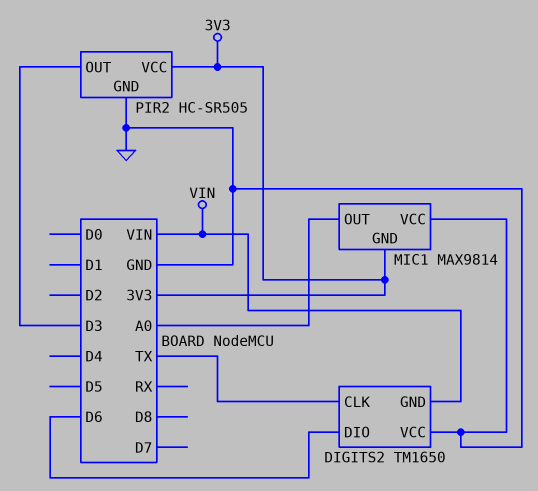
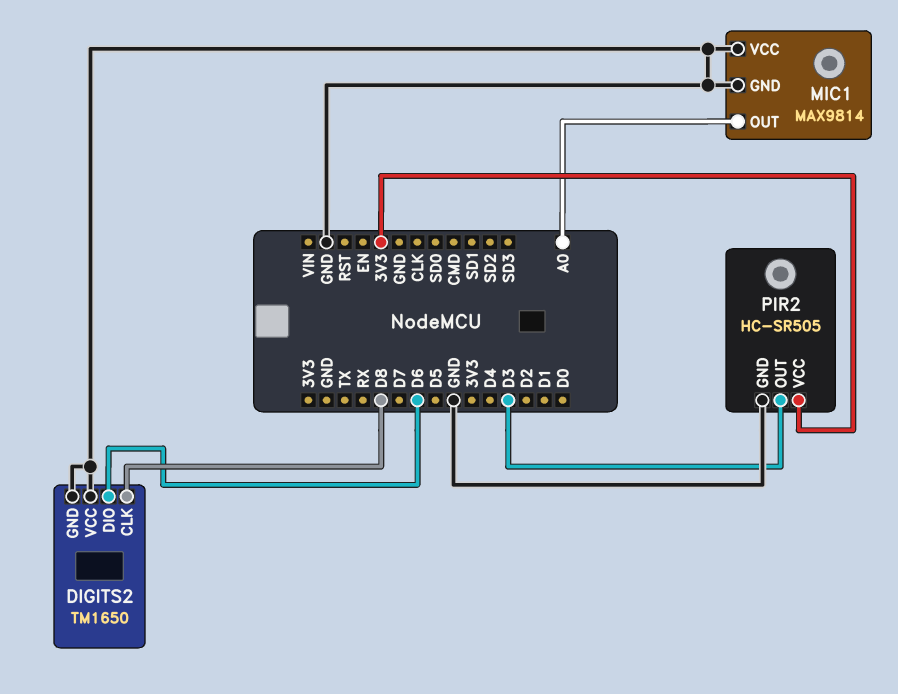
DIGITS2 pin CLK: TX -> D8
DIGITS2 pin GND: VIN -> GND
MIC1 pin GND: 3V3 -> GND

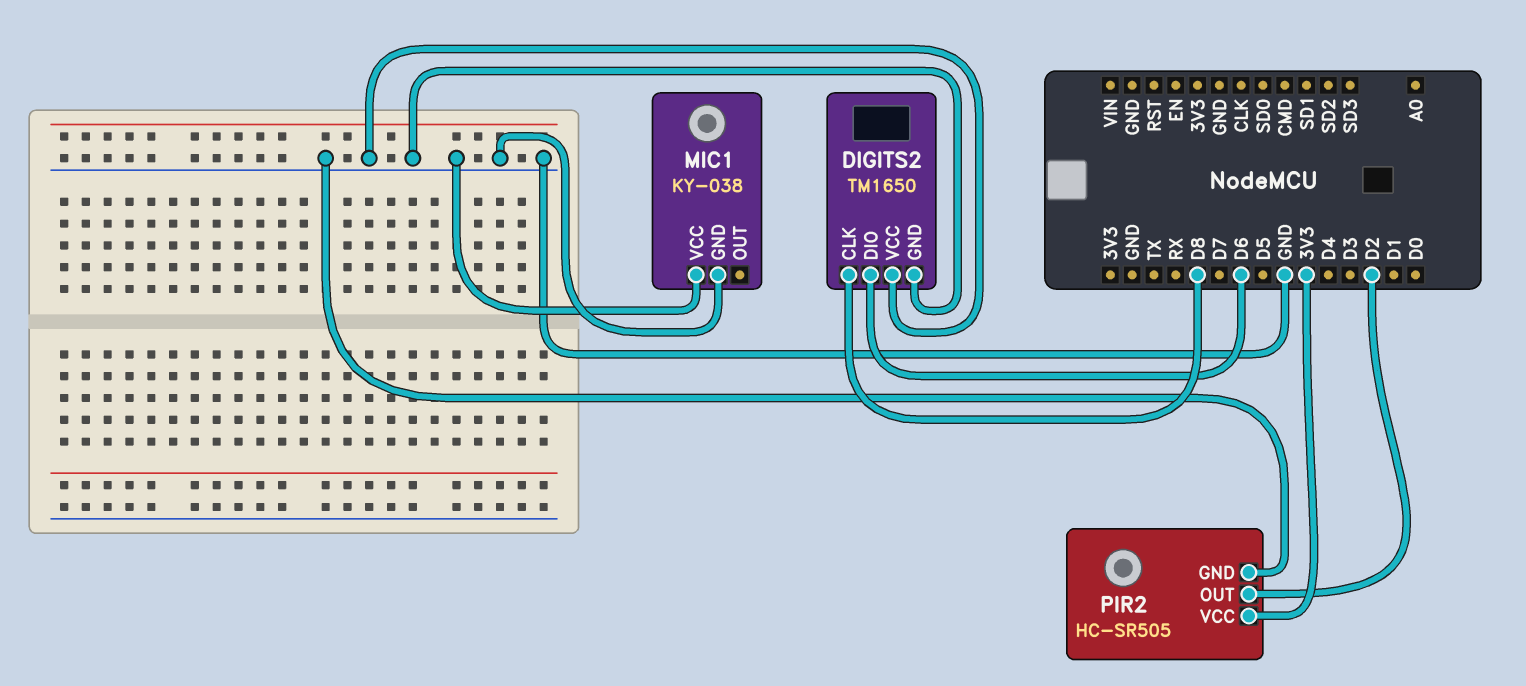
MIC1: MAX9814 -> KY-038
MIC1 pin OUT: A0 -> none
PIR2 pin OUT: D3 -> D2

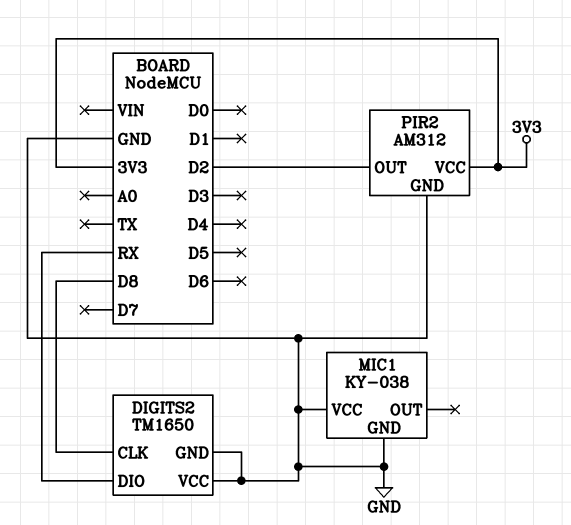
DIGITS2 pin DIO: D6 -> RX
PIR2: HC-SR505 -> AM312

